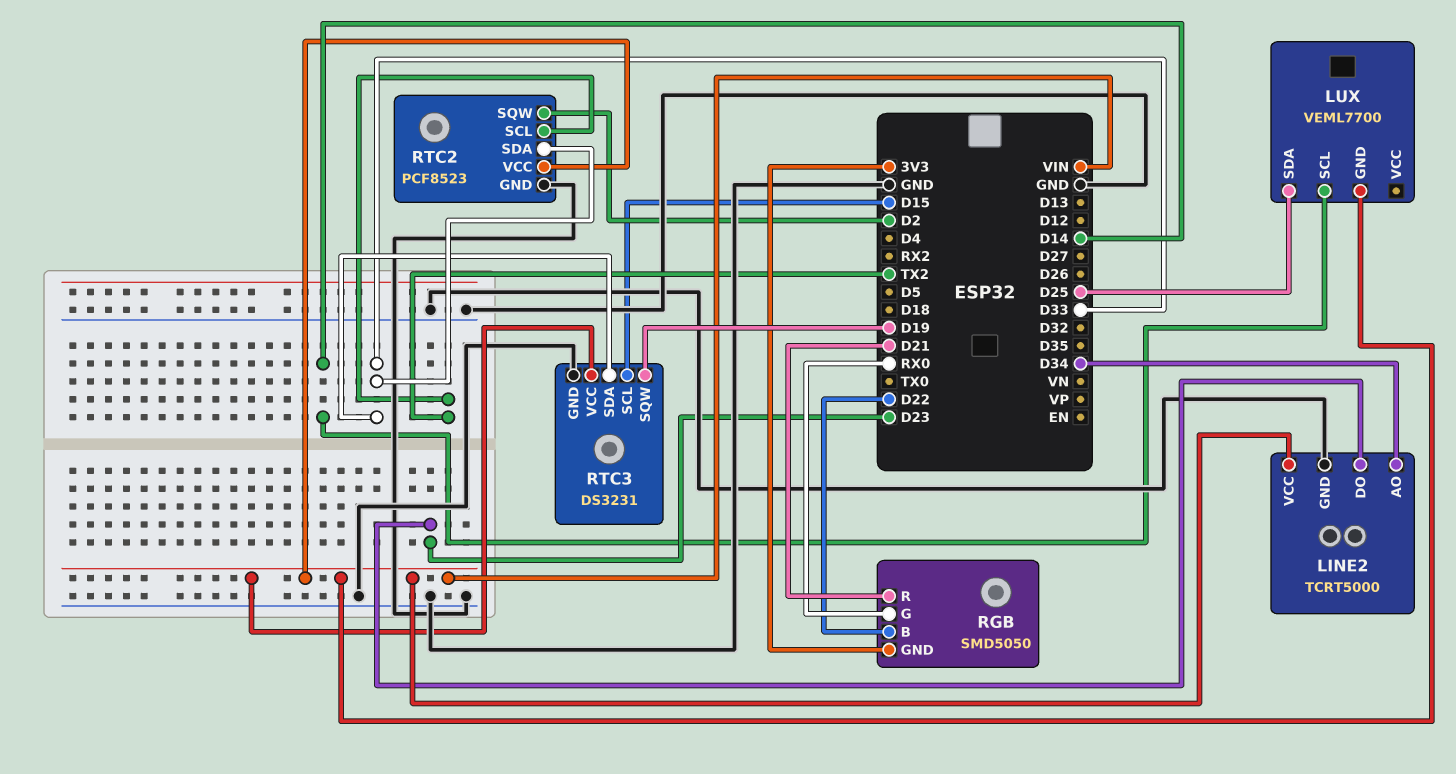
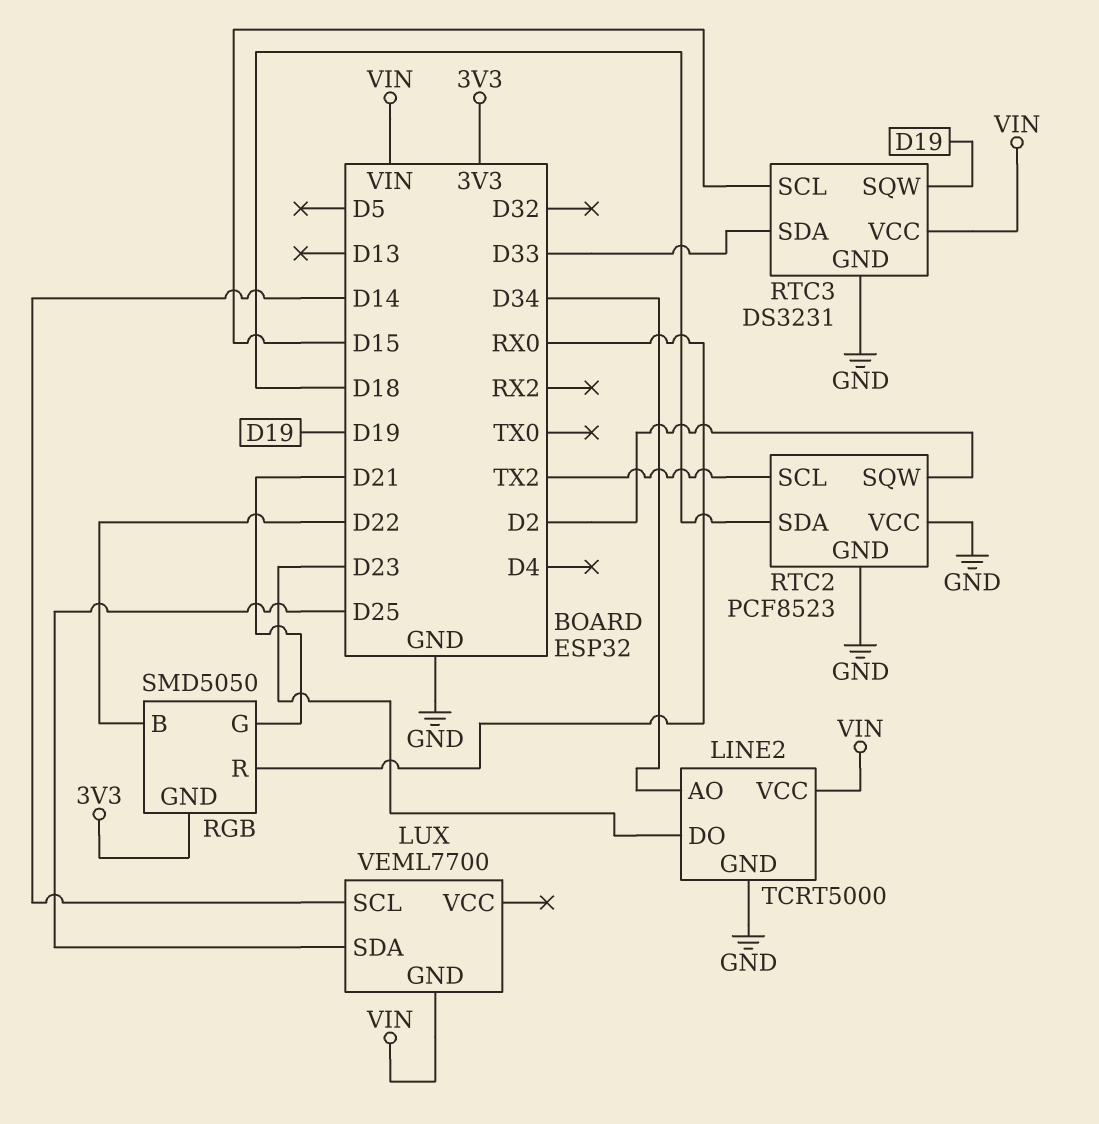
RGB pin G: RX0 -> D21
RGB pin R: D21 -> RX0
RTC2 pin SDA: D33 -> D18
RTC2 pin VCC: VIN -> GND

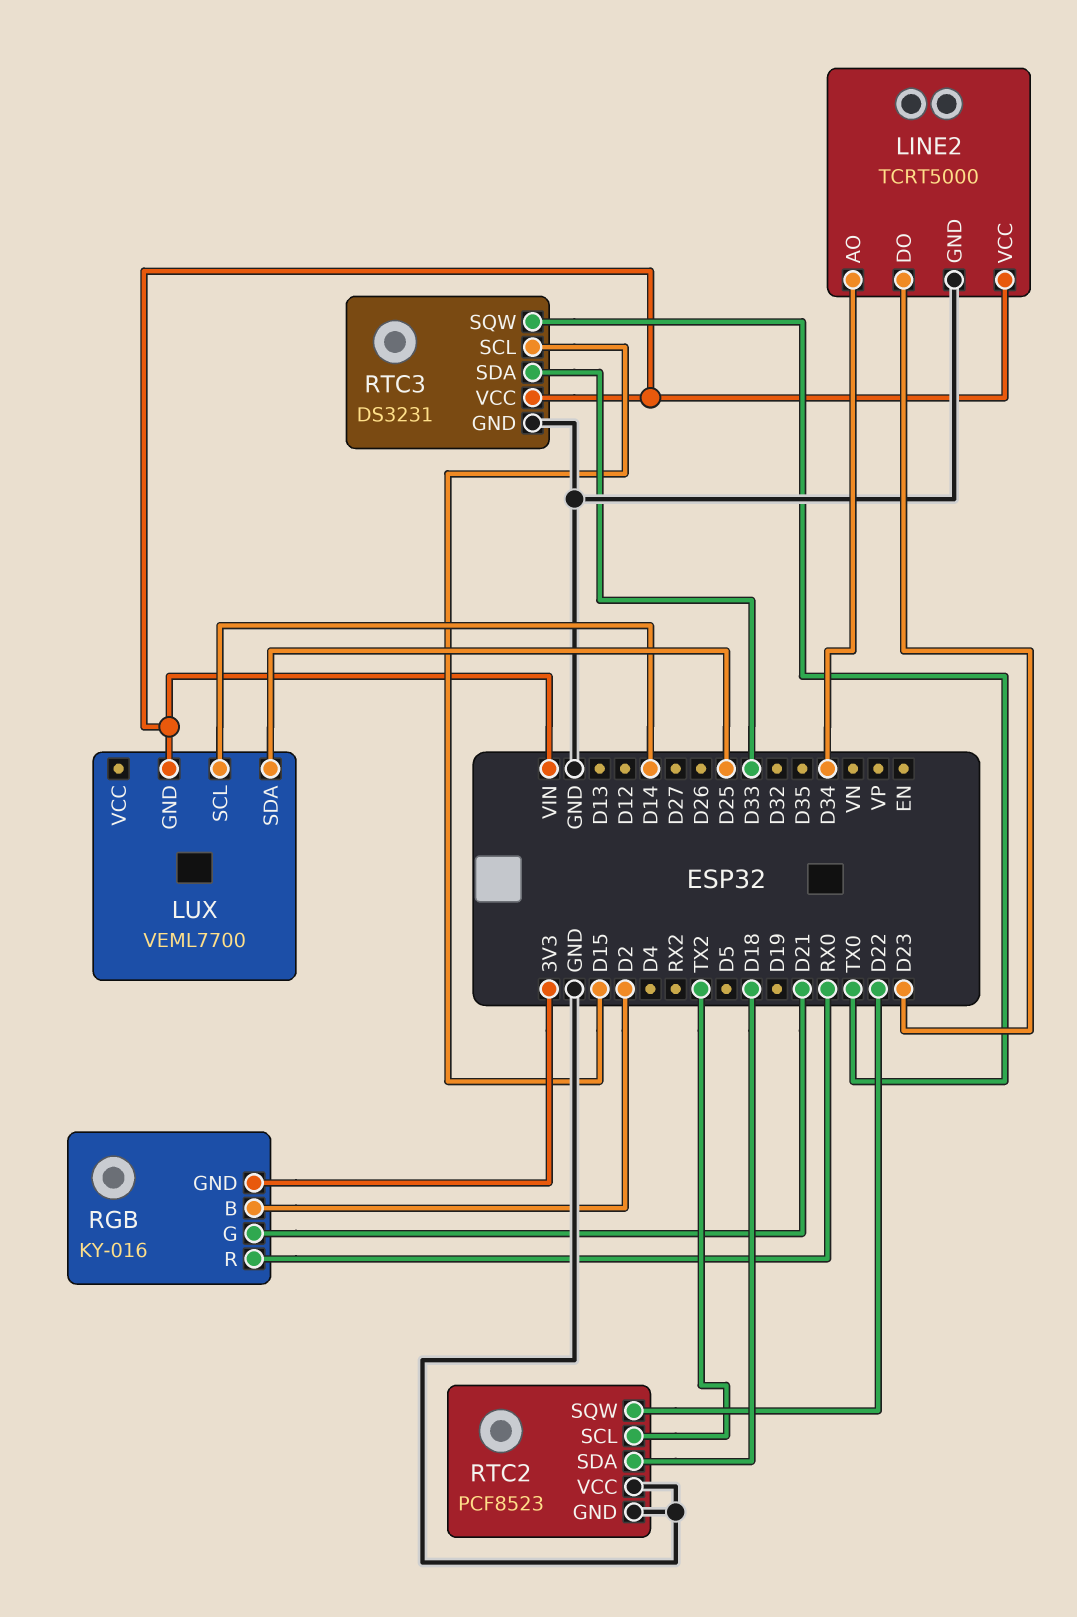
RGB: SMD5050 -> KY-016
RGB pin B: D22 -> D2
RTC2 pin SQW: D2 -> D22
RTC3 pin SQW: D19 -> TX0

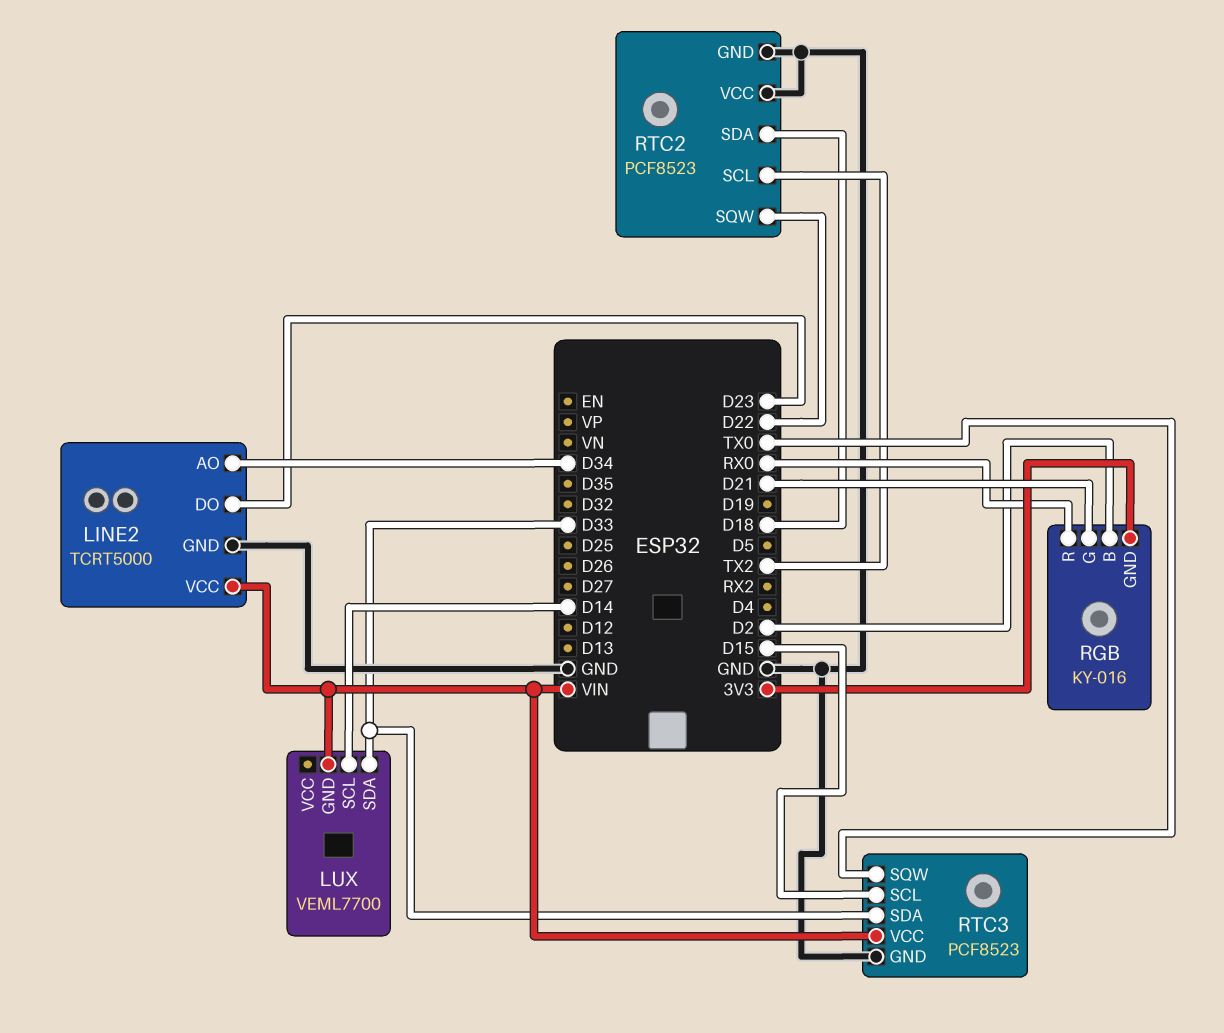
LUX pin SDA: D25 -> D33
RTC3: DS3231 -> PCF8523

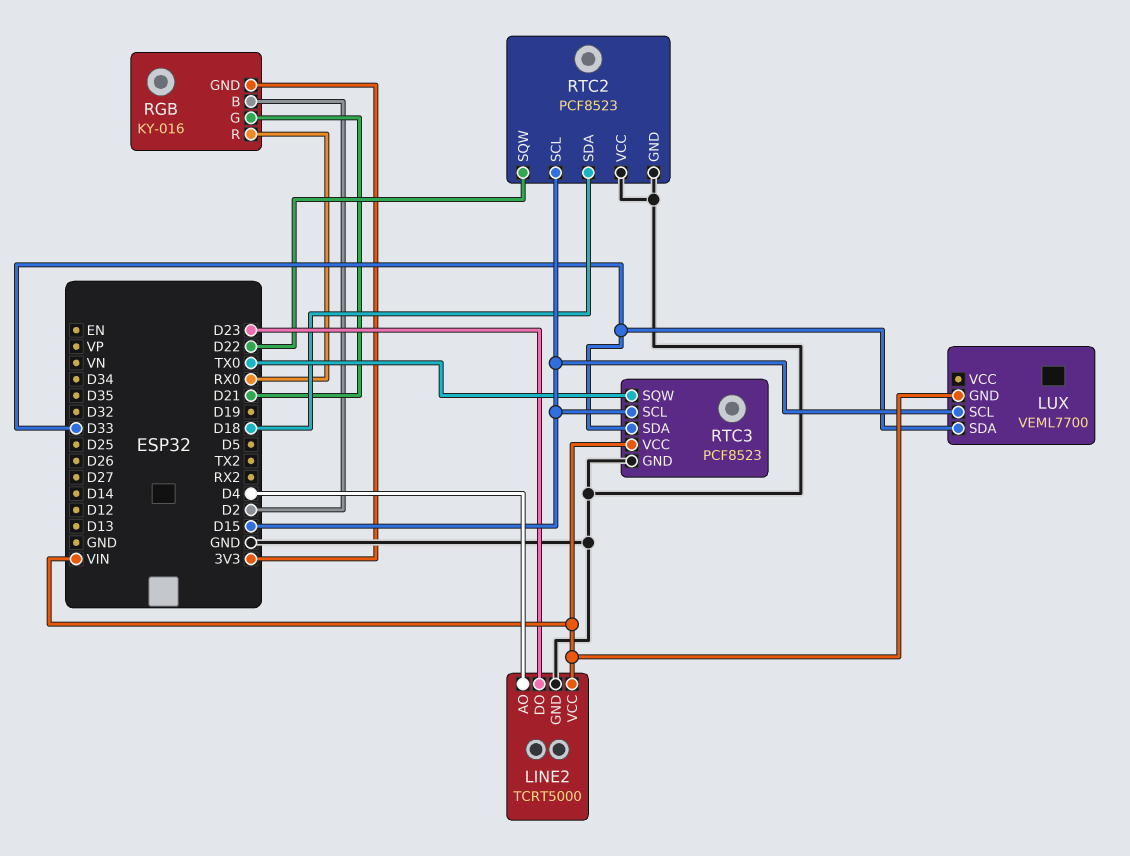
LINE2 pin AO: D34 -> D4
LUX pin SCL: D14 -> D15
RTC2 pin SCL: TX2 -> D15

